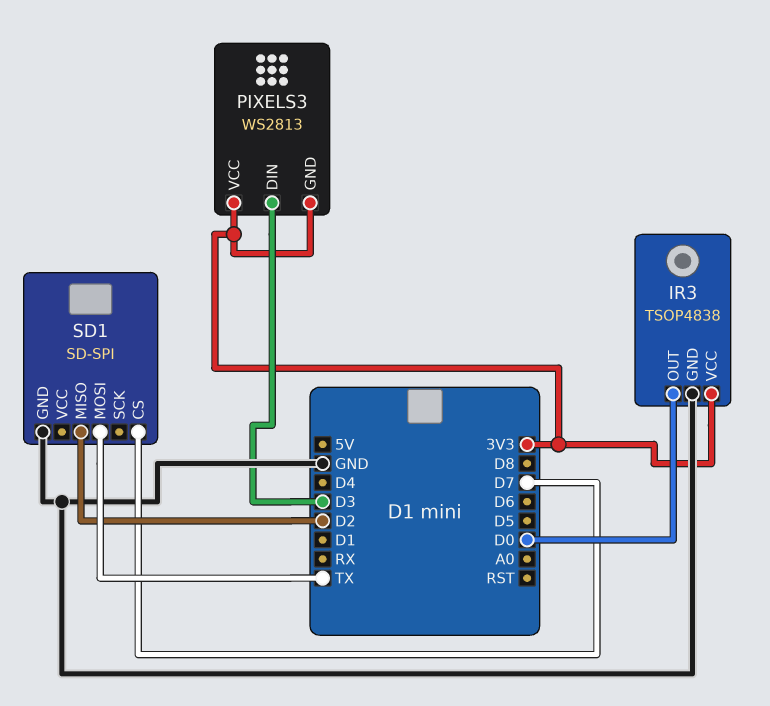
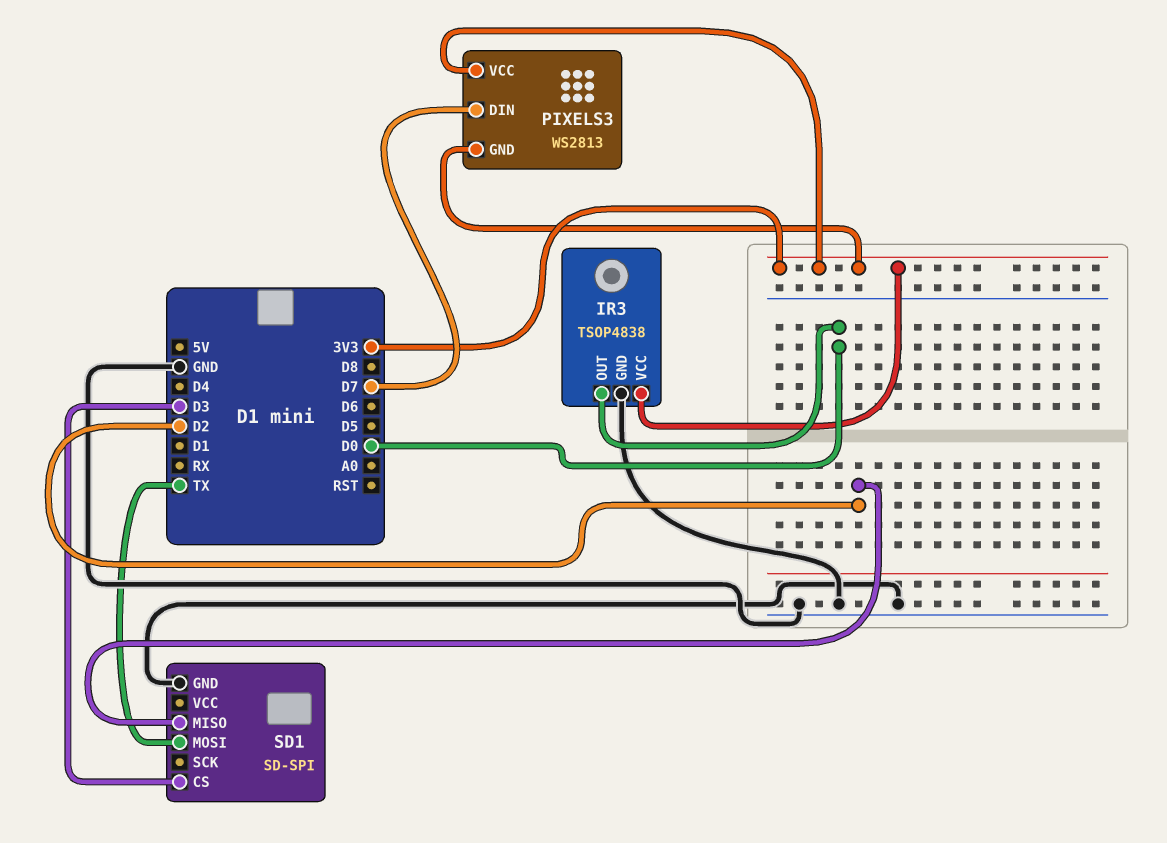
PIXELS3 pin DIN: D3 -> D7
SD1 pin CS: D7 -> D3

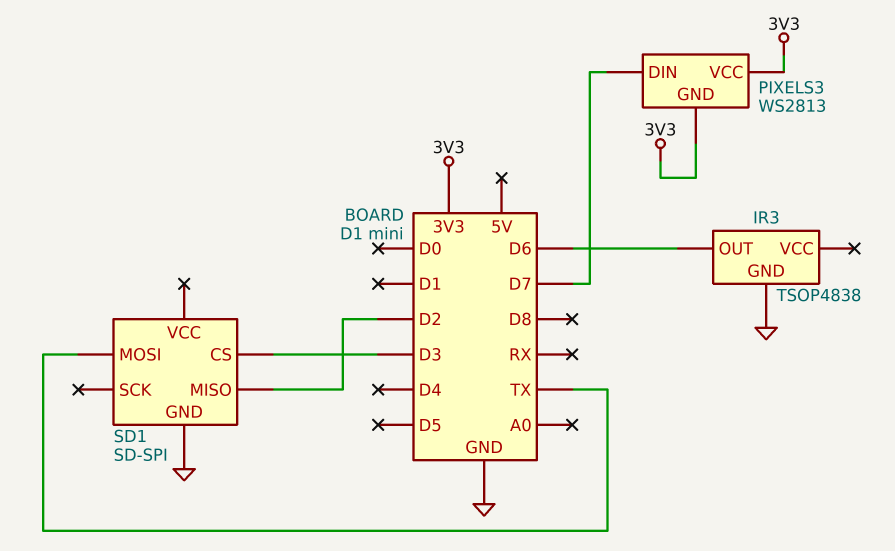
IR3 pin OUT: D0 -> D6
IR3 pin VCC: 3V3 -> none

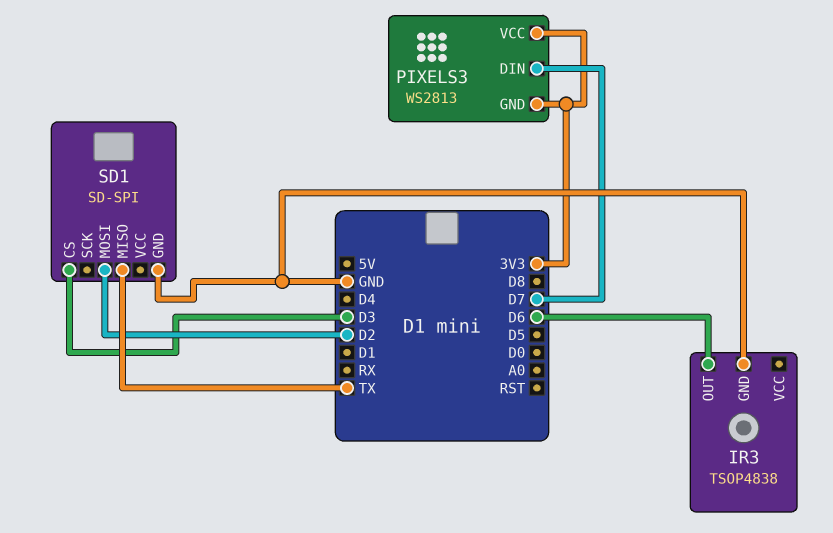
SD1 pin MISO: D2 -> TX
SD1 pin MOSI: TX -> D2

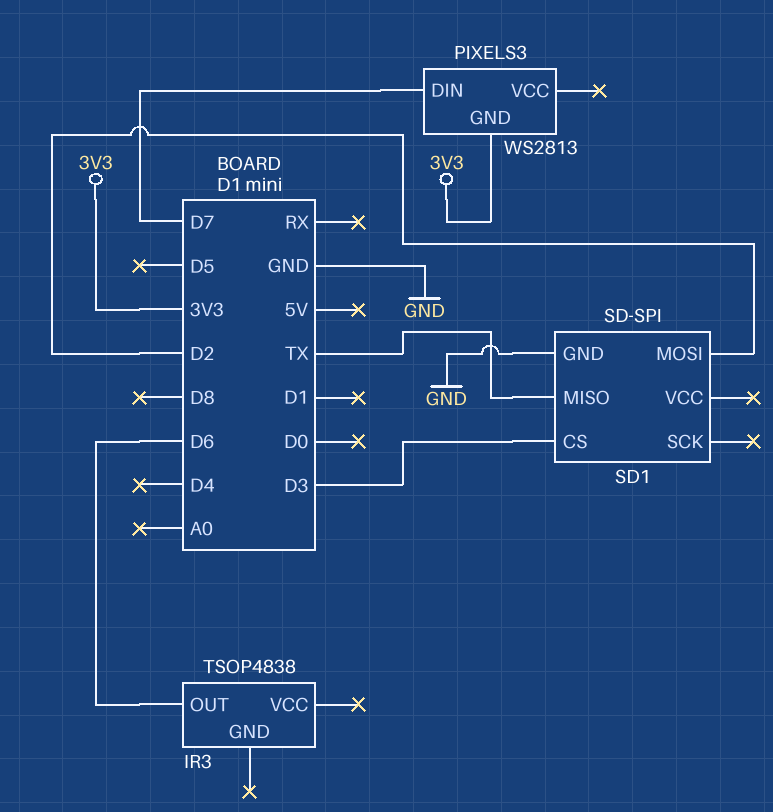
IR3 pin GND: GND -> none
PIXELS3 pin VCC: 3V3 -> none

